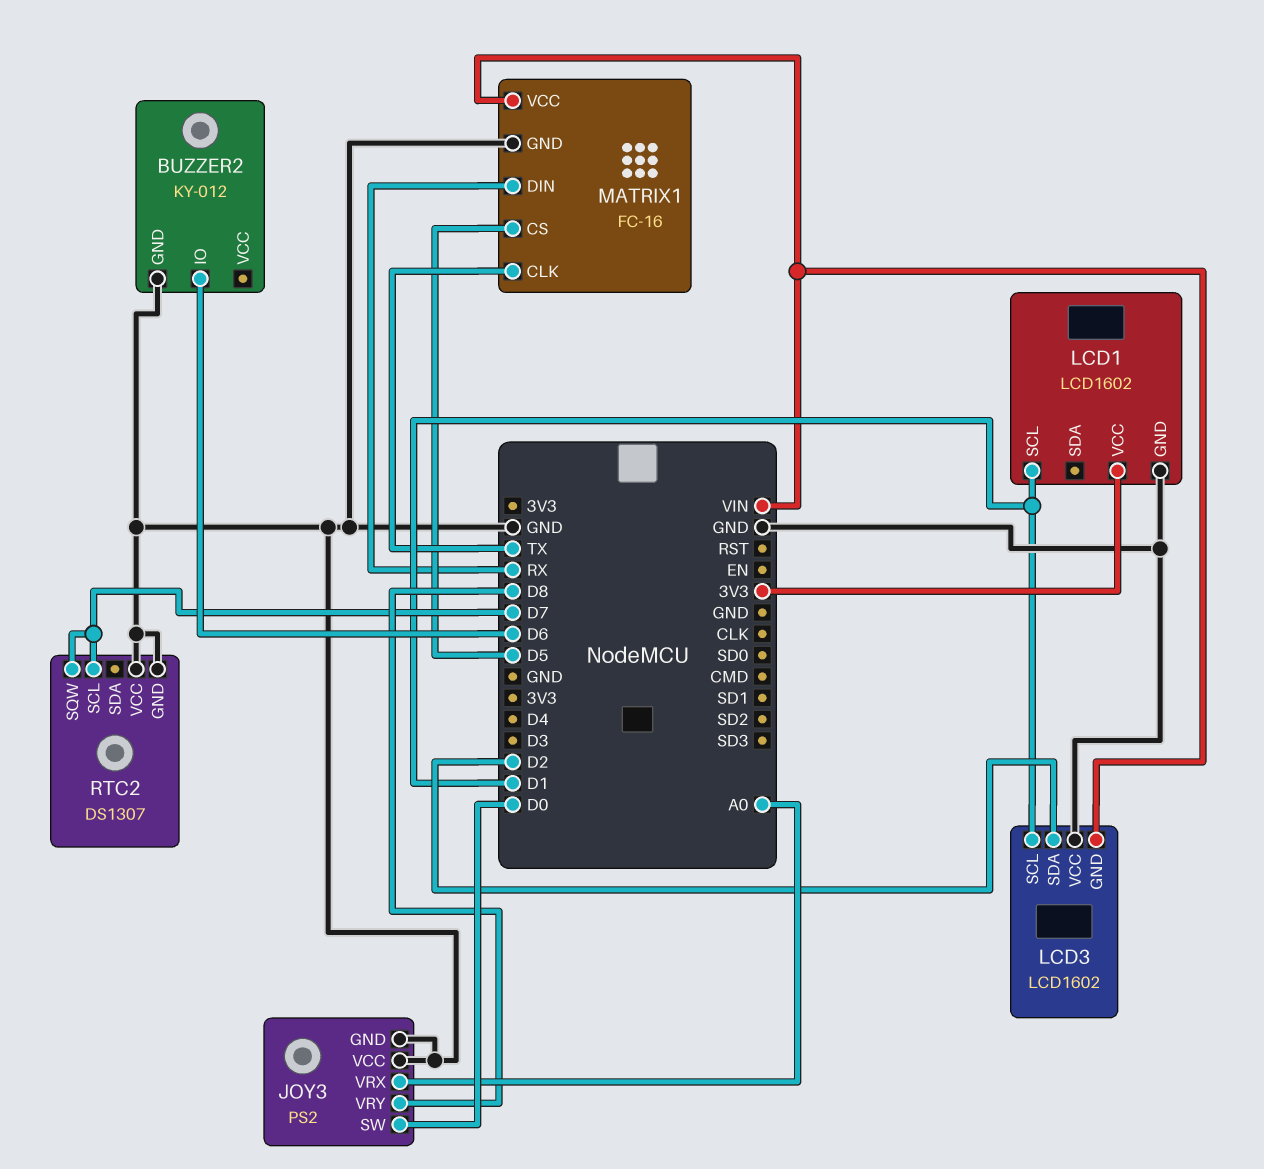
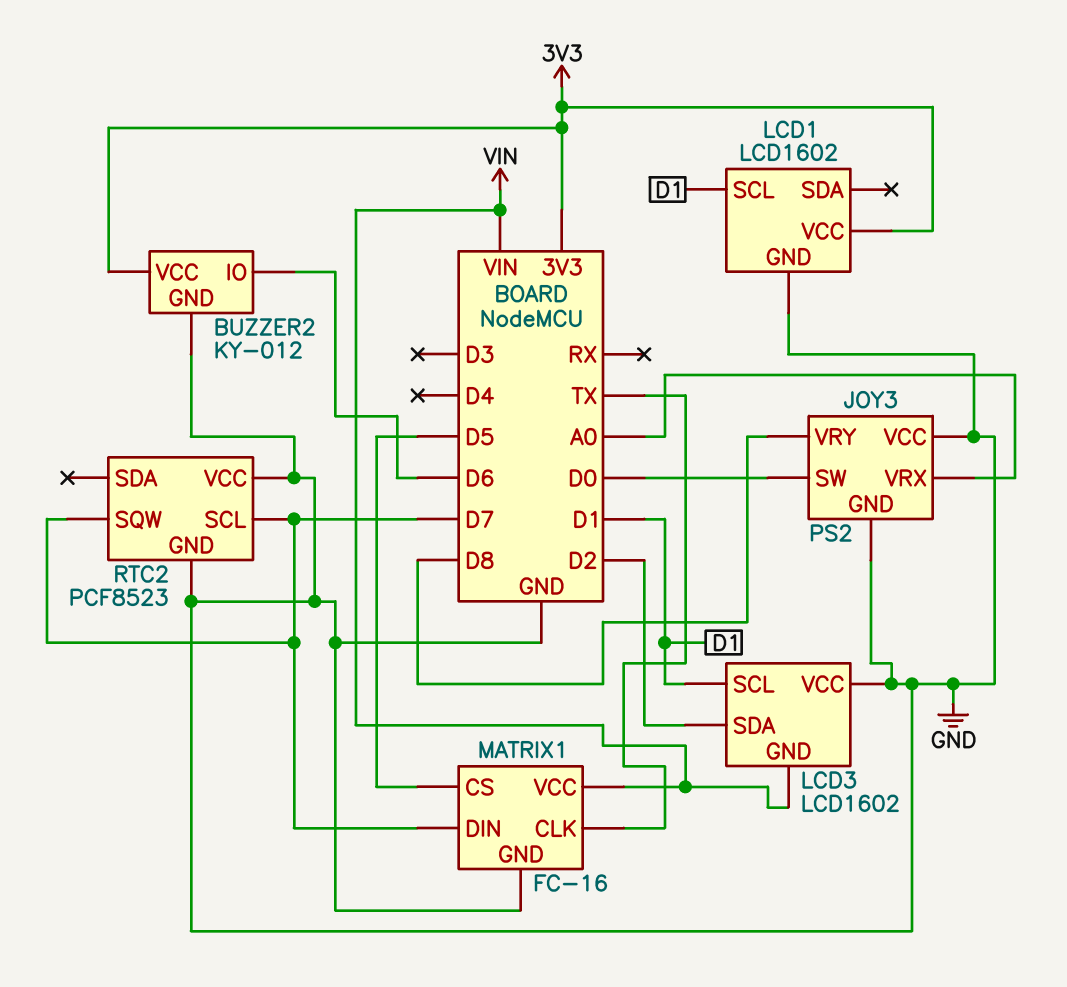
BUZZER2 pin VCC: none -> 3V3
MATRIX1 pin DIN: RX -> D7
RTC2: DS1307 -> PCF8523

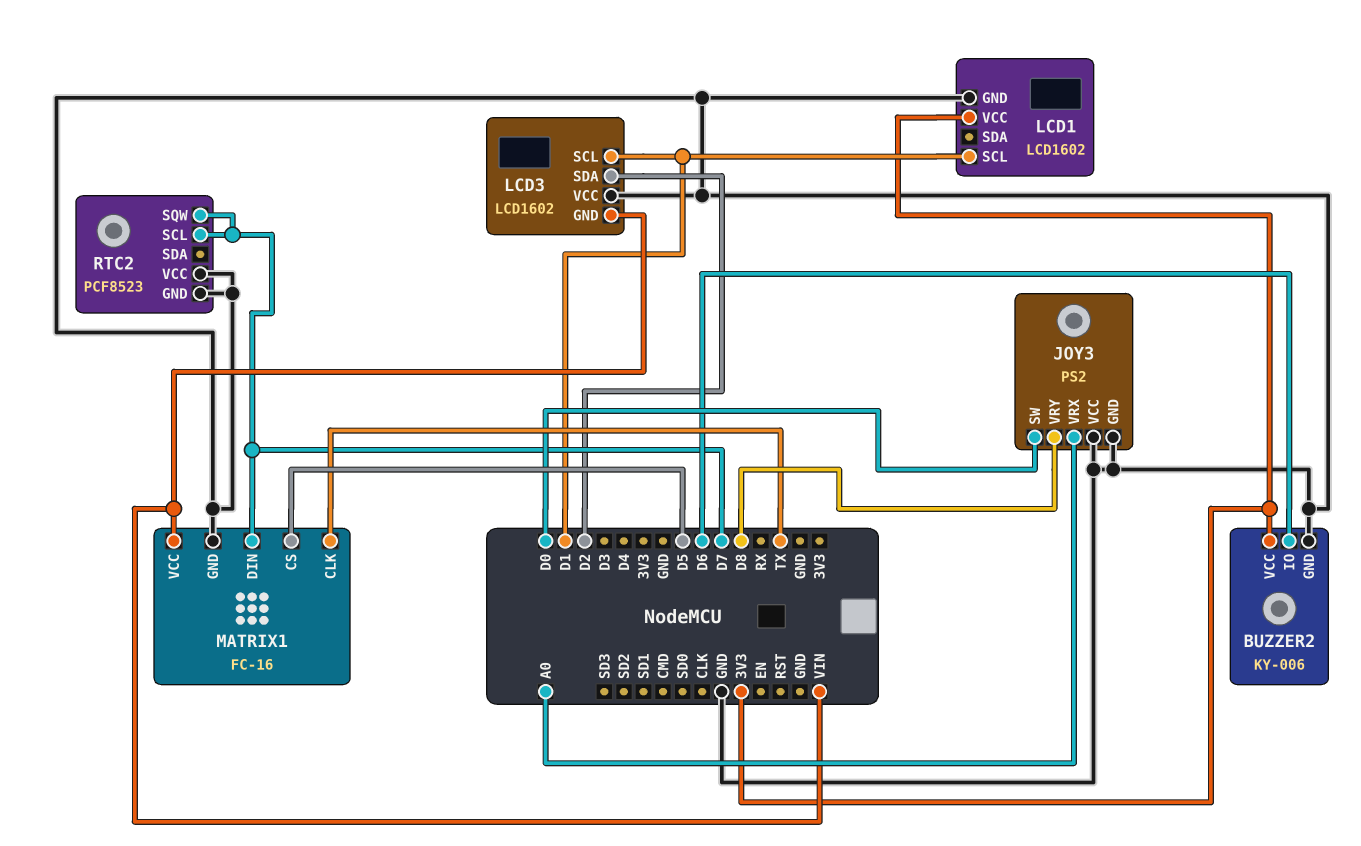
BUZZER2: KY-012 -> KY-006

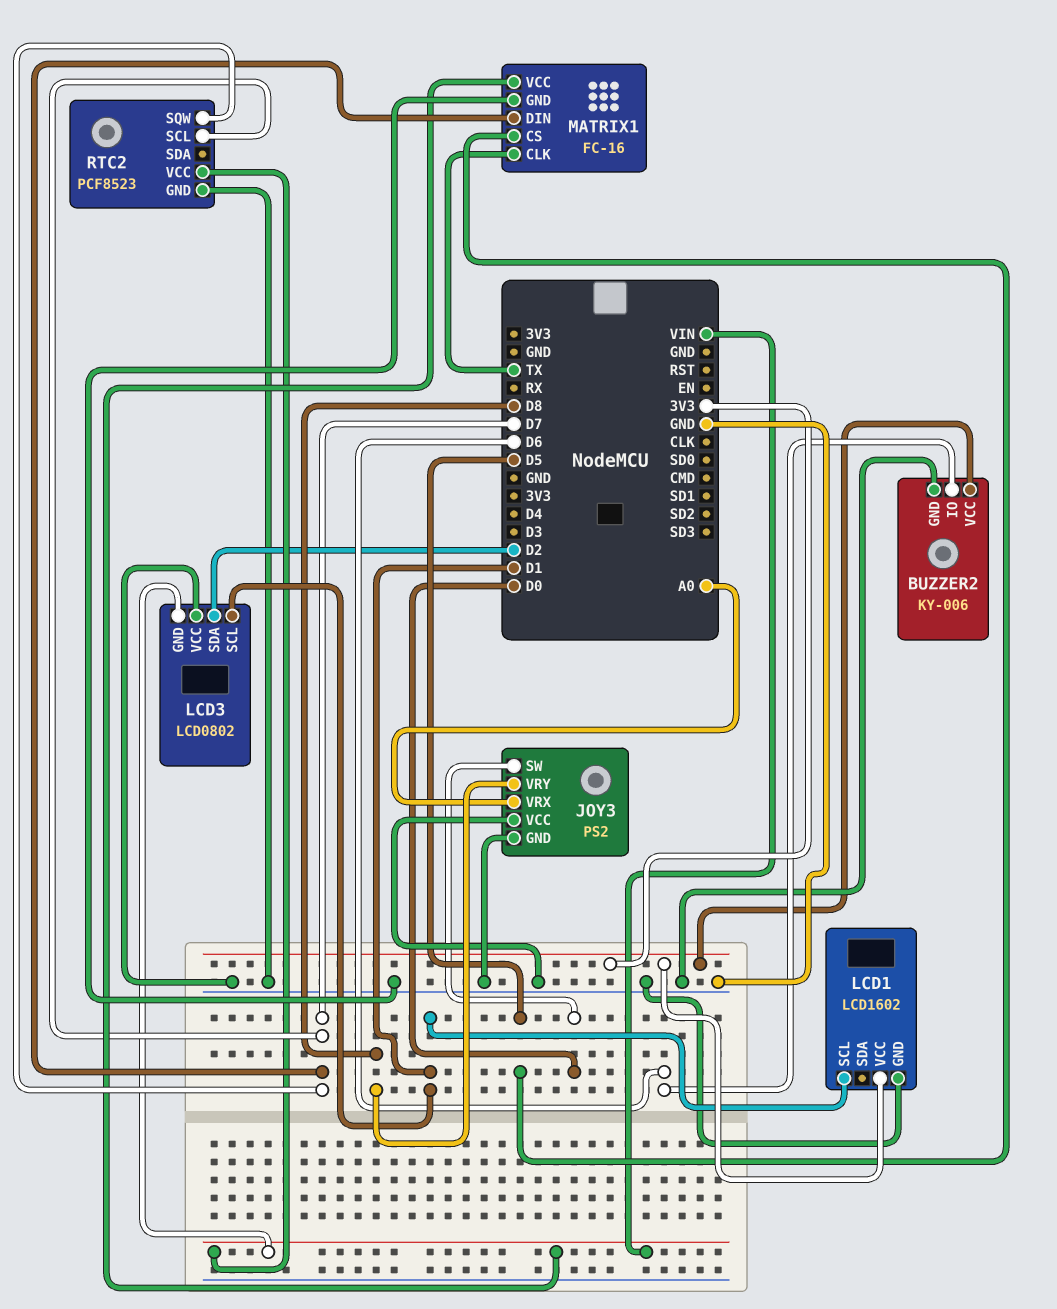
LCD3: LCD1602 -> LCD0802
RTC2 pin VCC: GND -> VIN

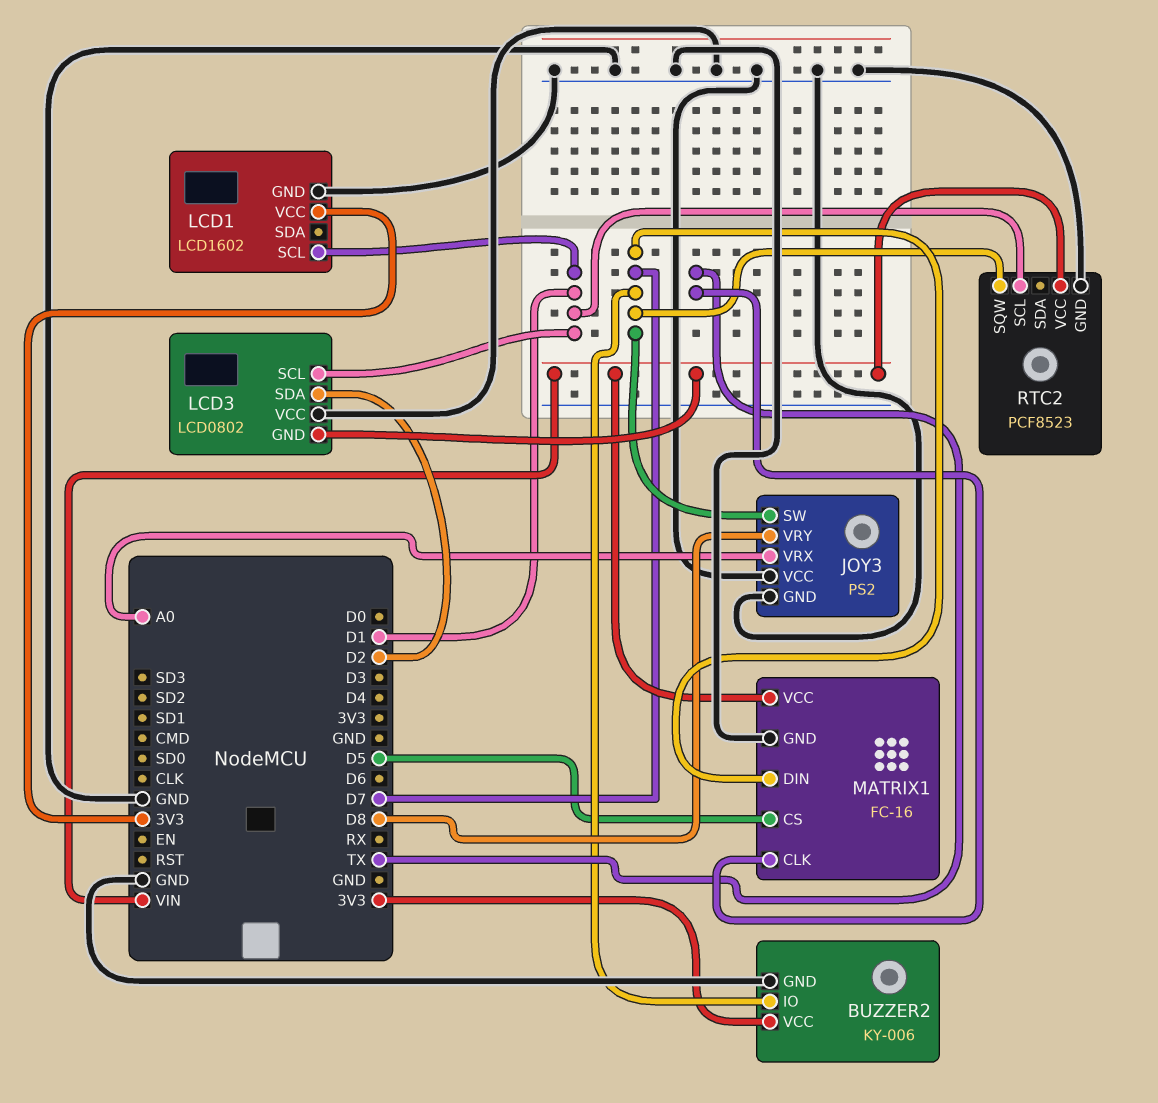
BUZZER2 pin IO: D6 -> D7
JOY3 pin SW: D0 -> D7
RTC2 pin SCL: D7 -> D1

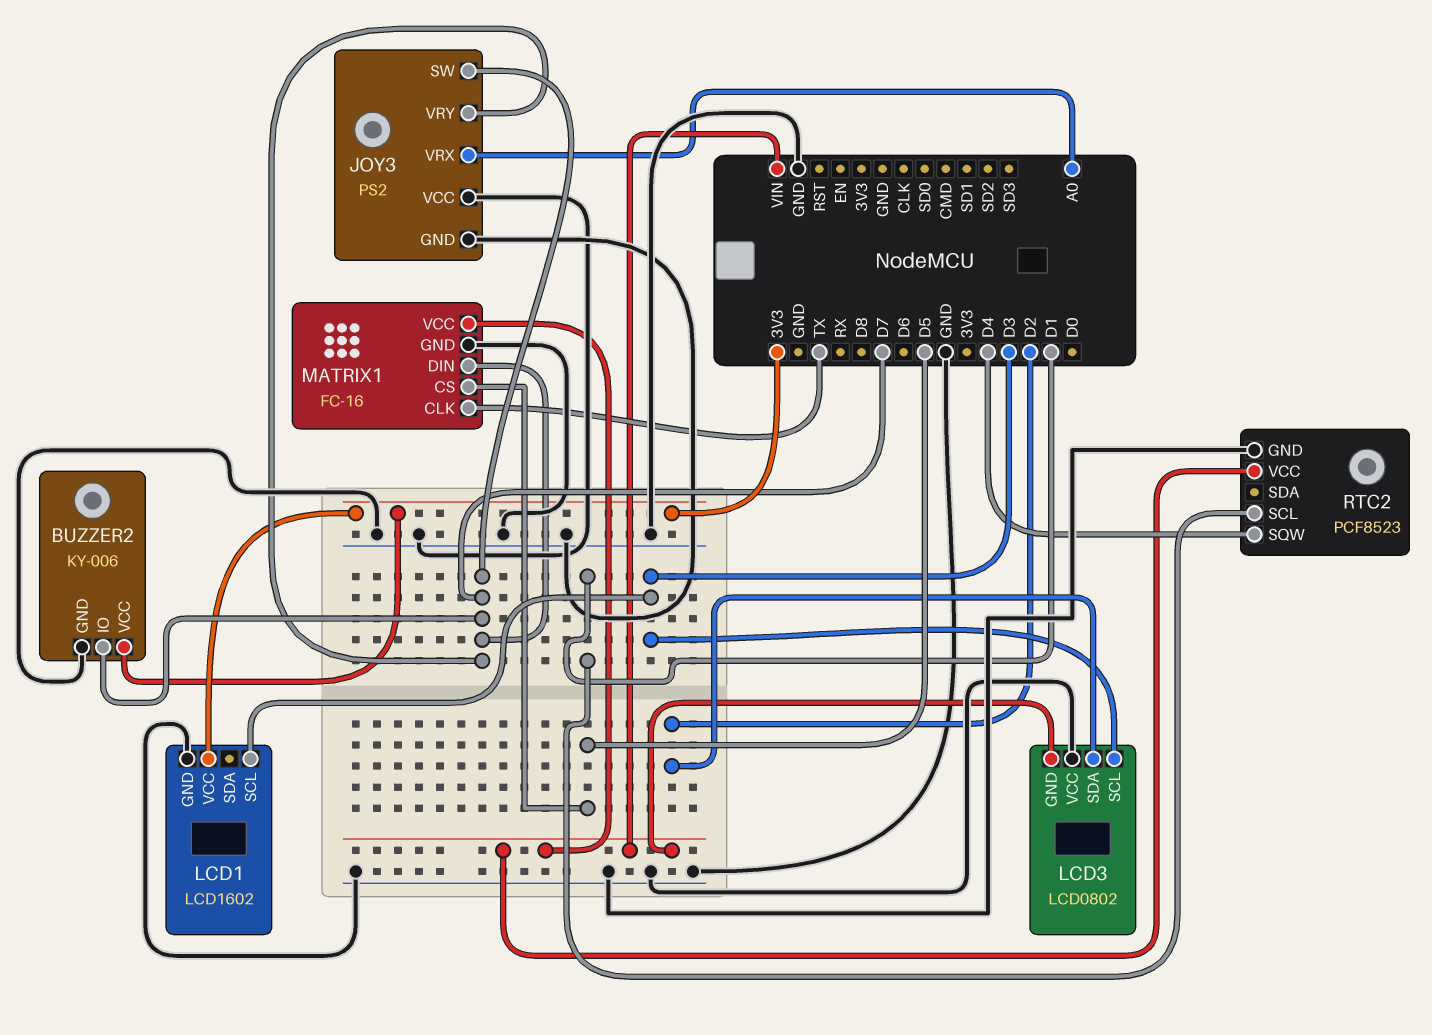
JOY3 pin VRY: D8 -> D7
LCD1 pin SCL: D1 -> D3
LCD3 pin SCL: D1 -> D3
RTC2 pin SQW: D7 -> D4

